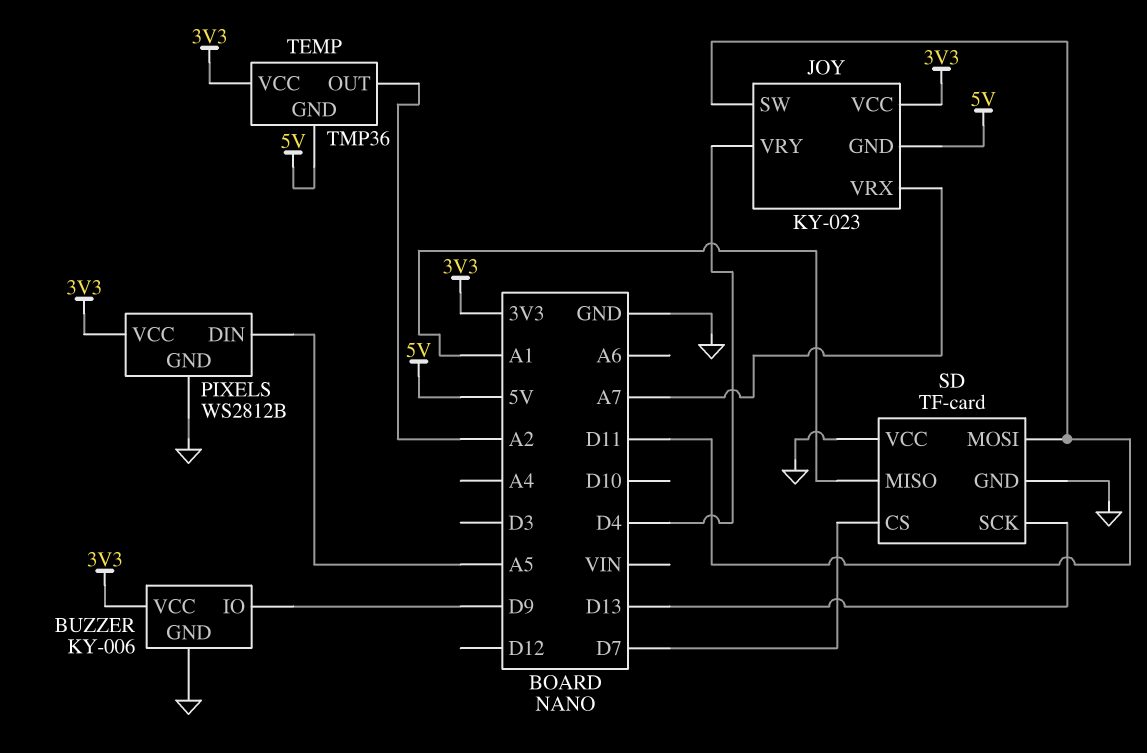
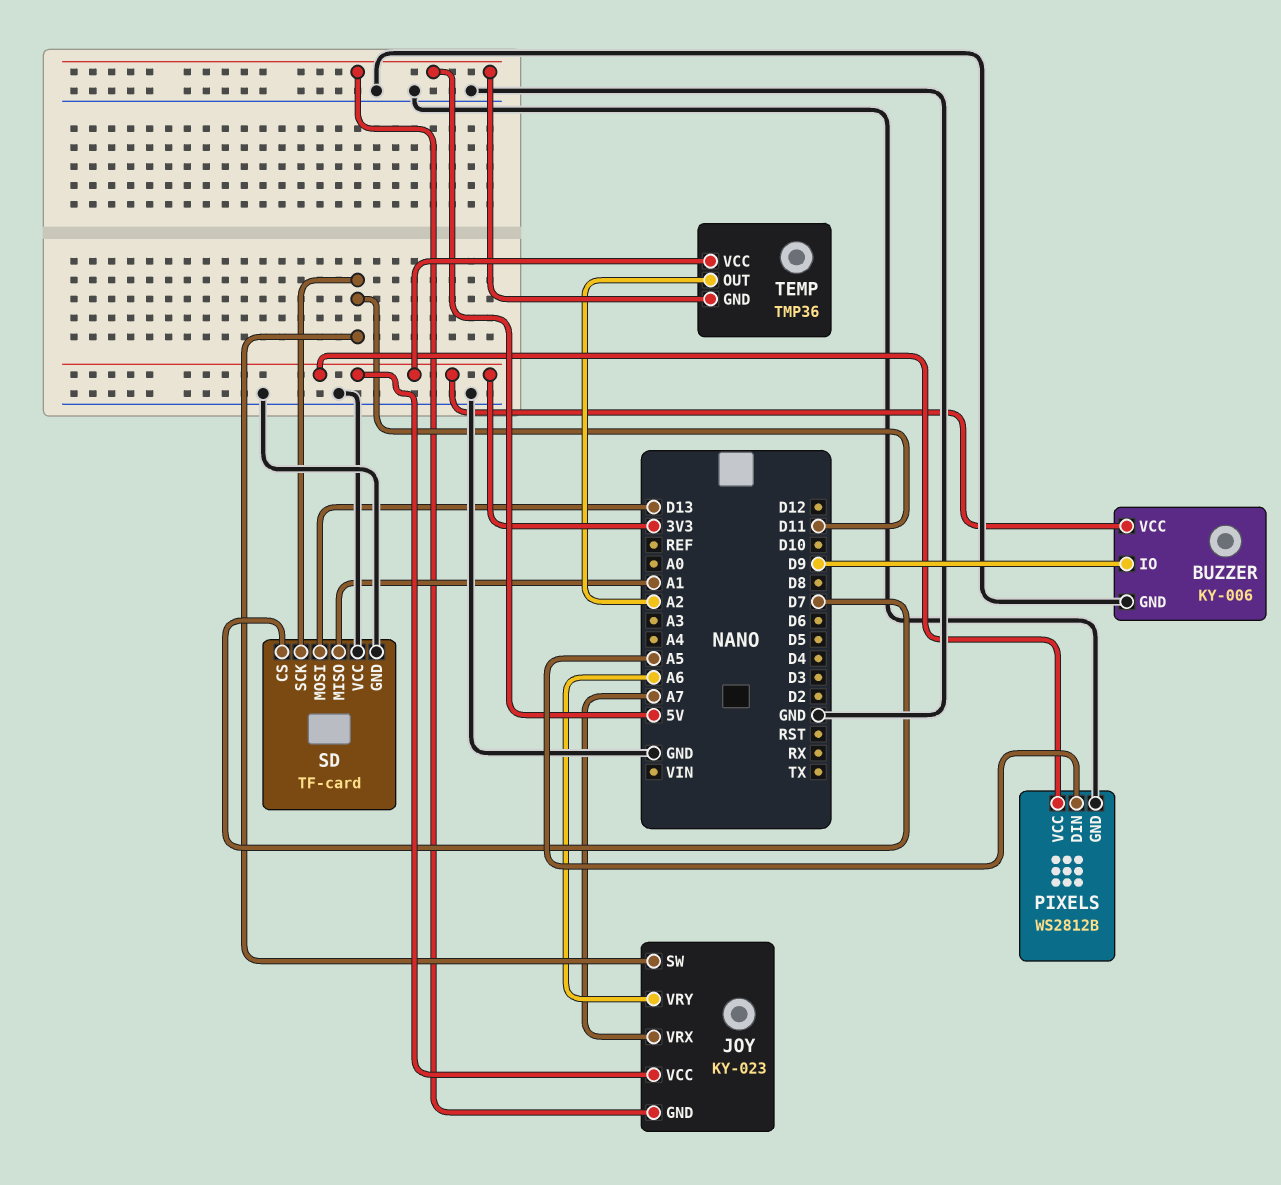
JOY pin VRY: D4 -> A6
SD pin MOSI: D11 -> D13
SD pin SCK: D13 -> D11

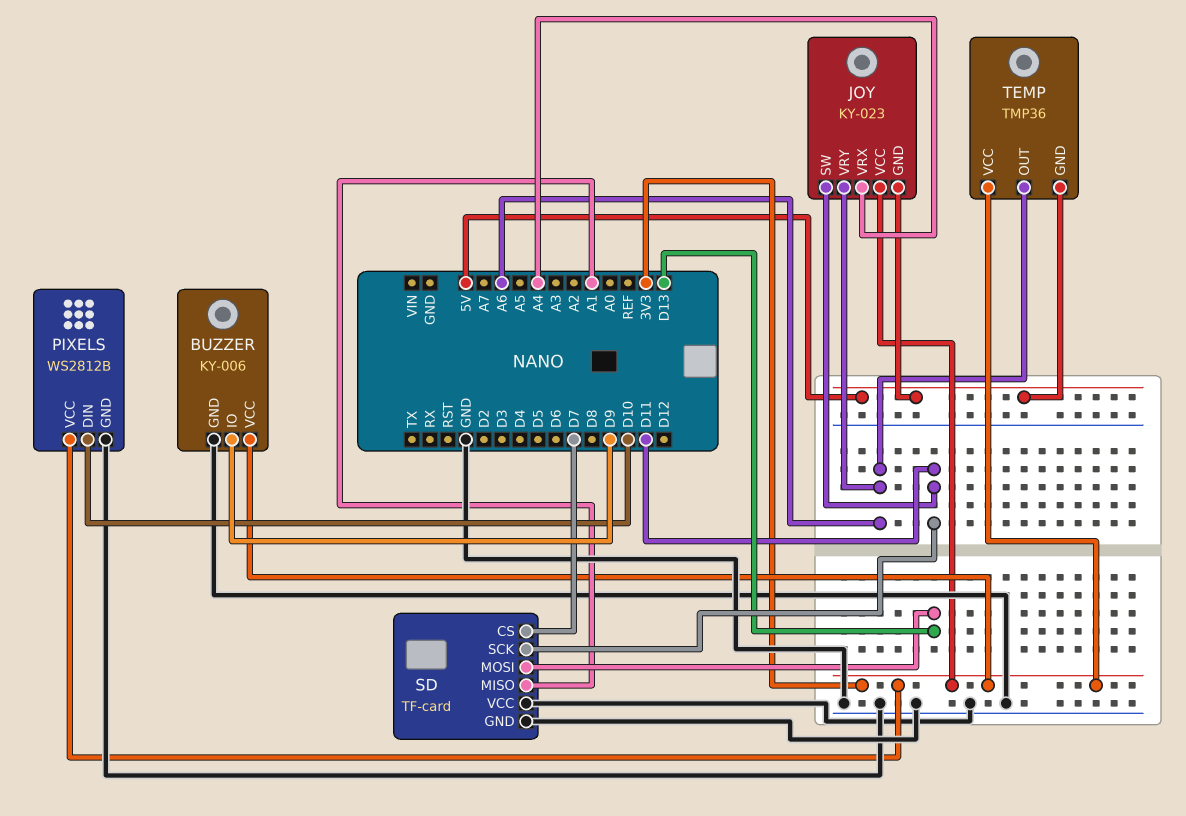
JOY pin VRX: A7 -> A4
PIXELS pin DIN: A5 -> D10
TEMP pin OUT: A2 -> A6

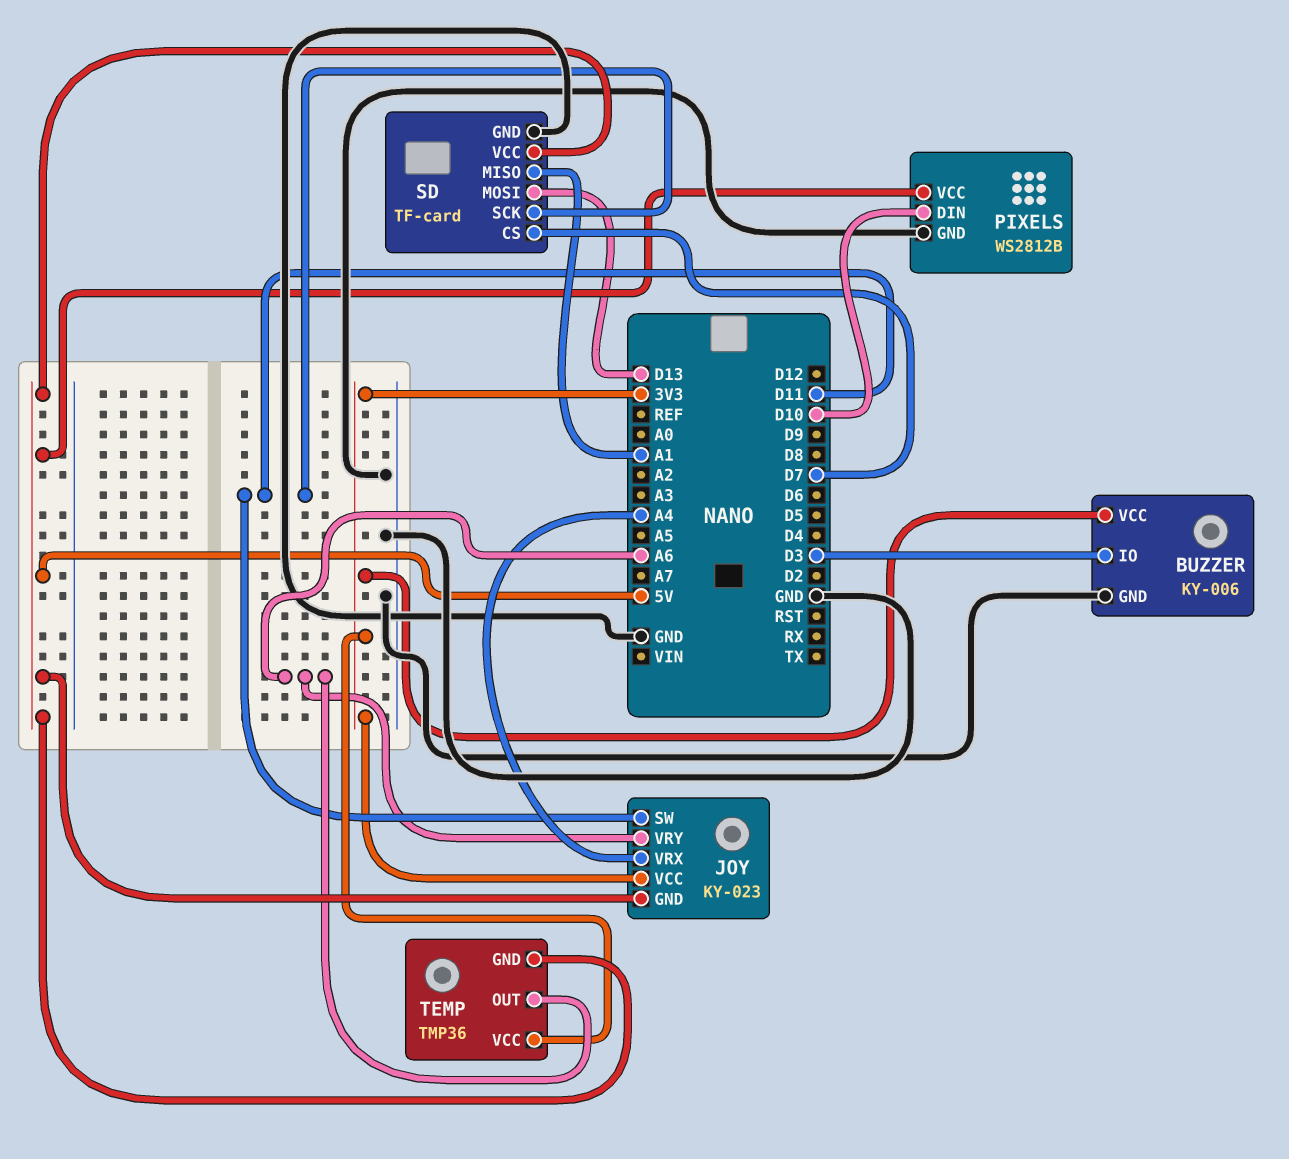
BUZZER pin IO: D9 -> D3
PIXELS pin VCC: 3V3 -> 5V
SD pin VCC: GND -> 5V

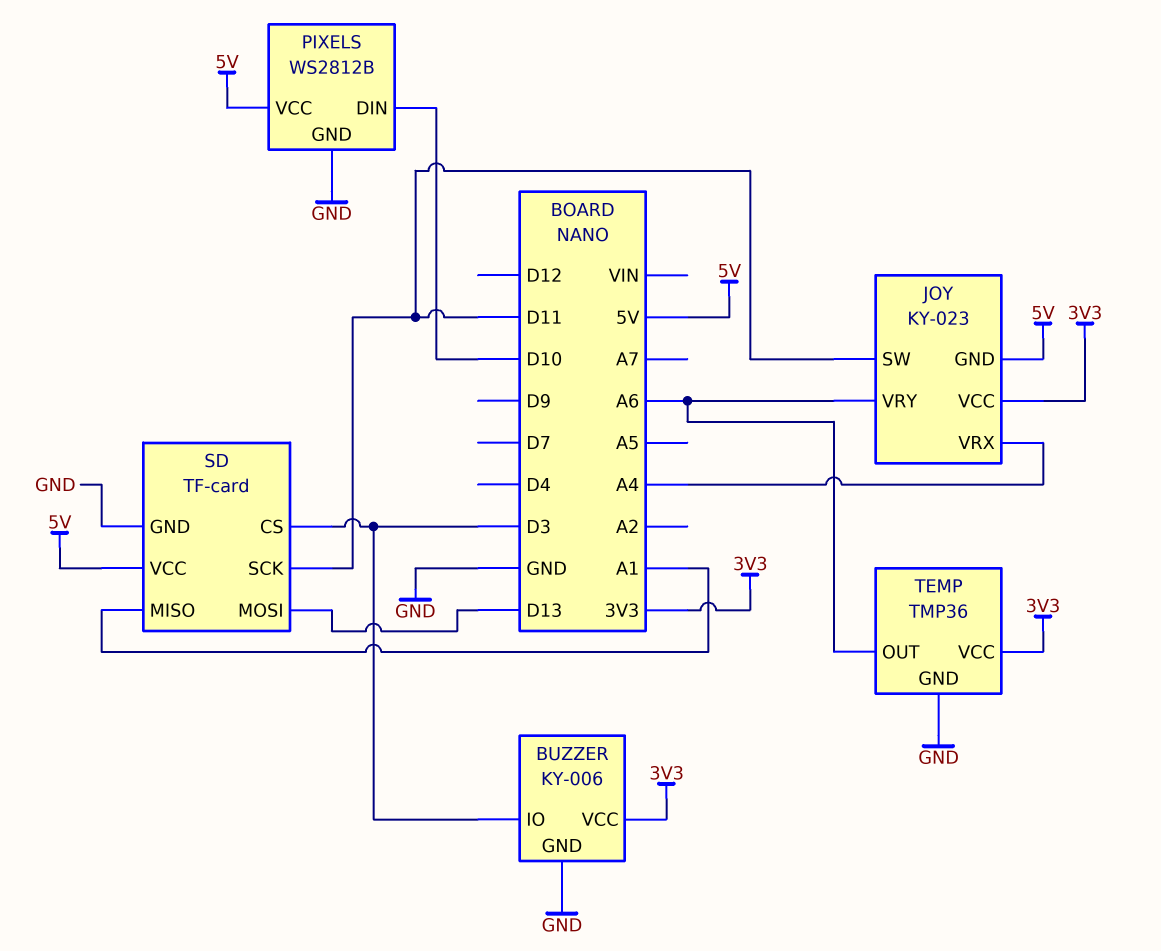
SD pin CS: D7 -> D3
TEMP pin GND: 5V -> GND

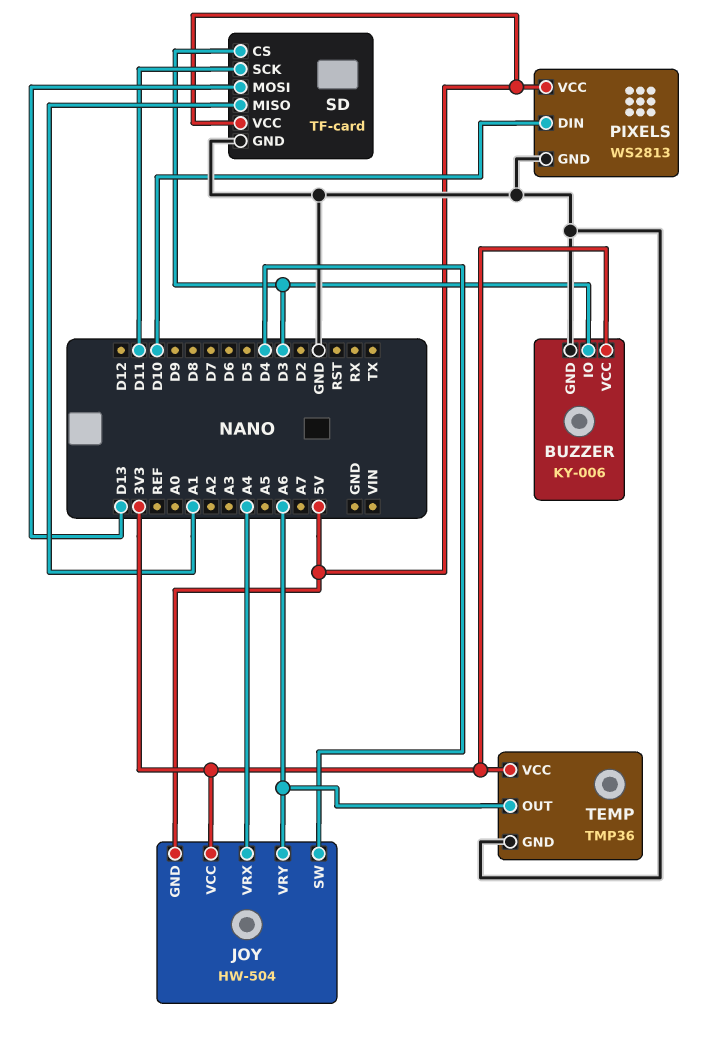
JOY: KY-023 -> HW-504
JOY pin SW: D11 -> D4
PIXELS: WS2812B -> WS2813

